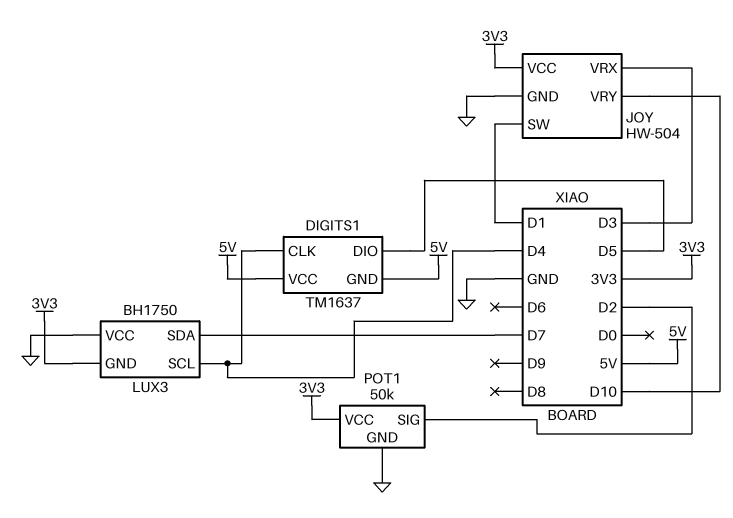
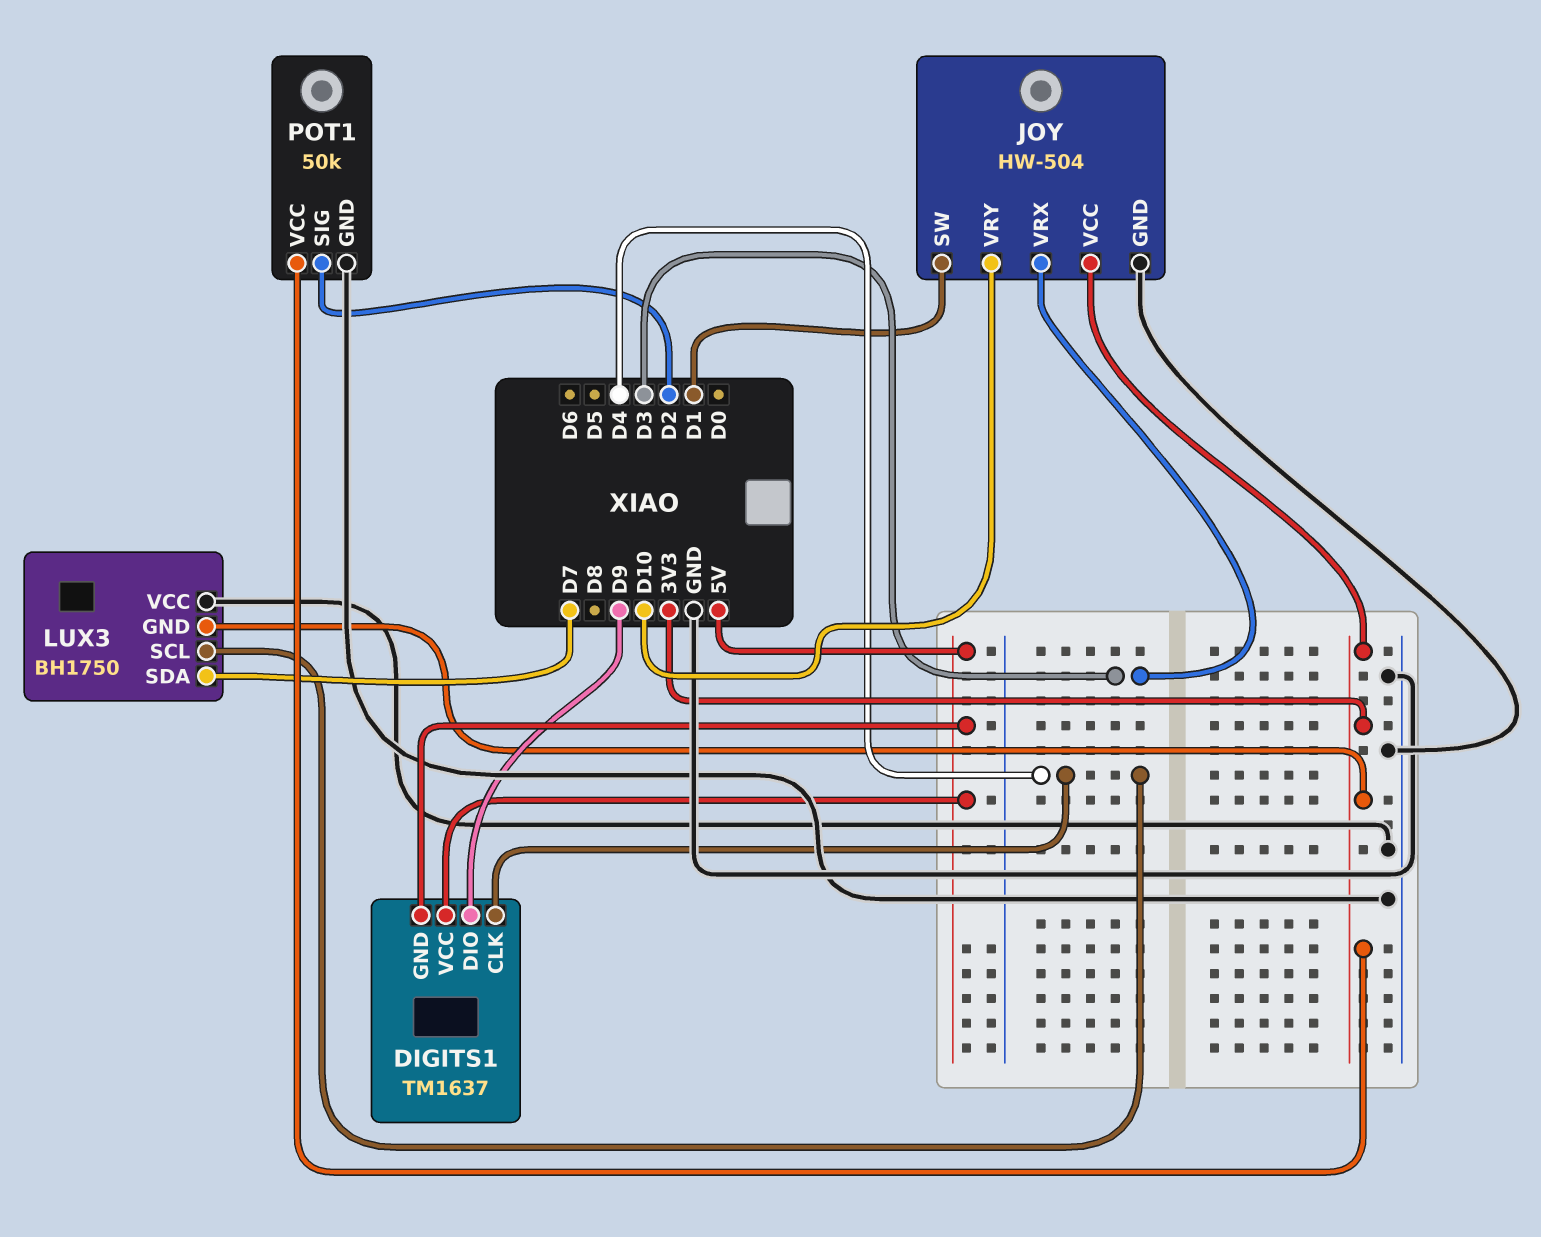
DIGITS1 pin DIO: D5 -> D9

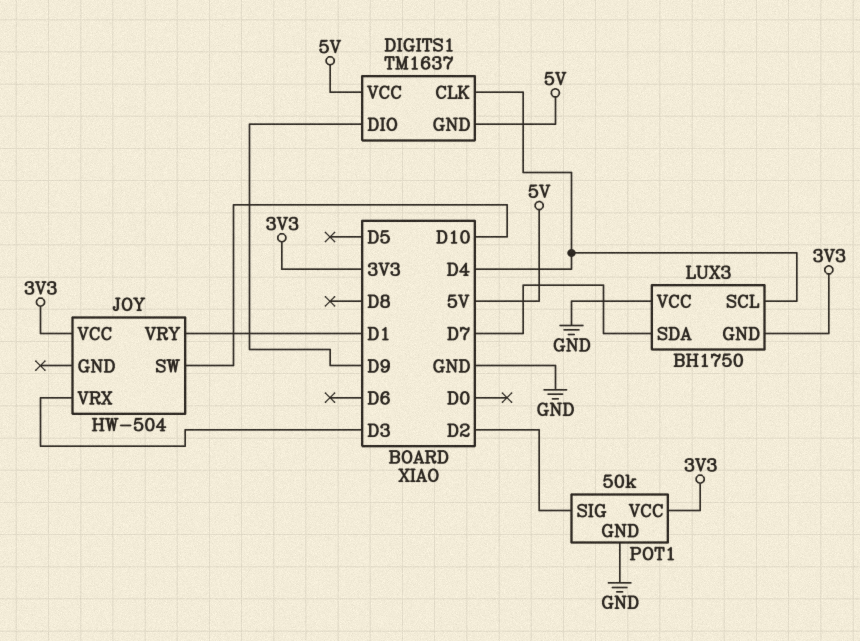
JOY pin GND: GND -> none
JOY pin SW: D1 -> D10
JOY pin VRY: D10 -> D1

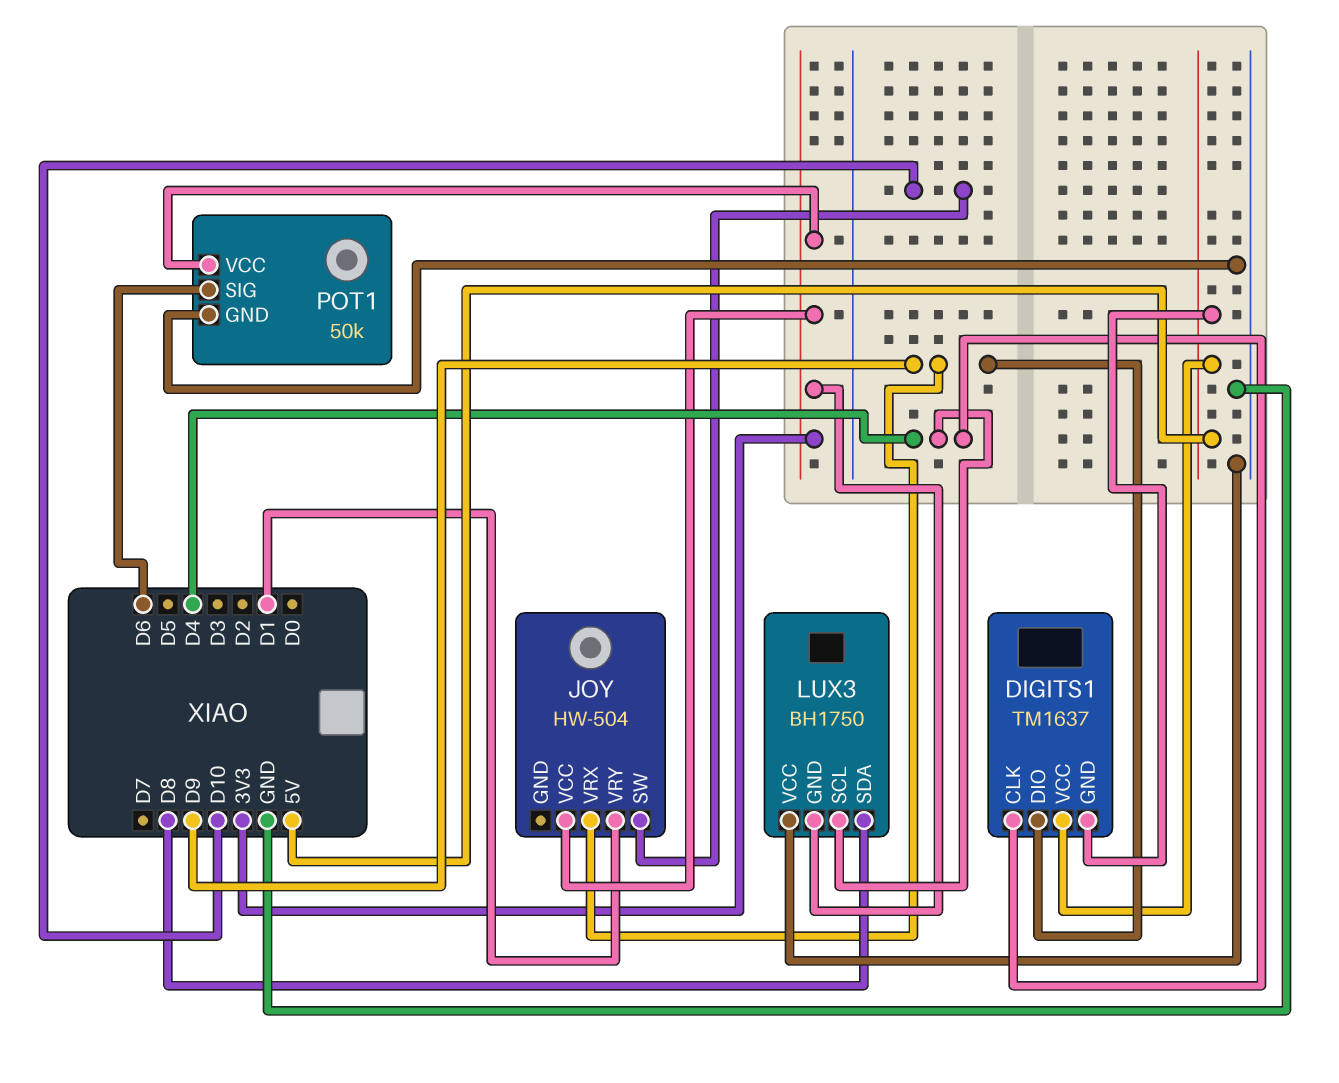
JOY pin VRX: D3 -> D9
LUX3 pin SDA: D7 -> D8
POT1 pin SIG: D2 -> D6

